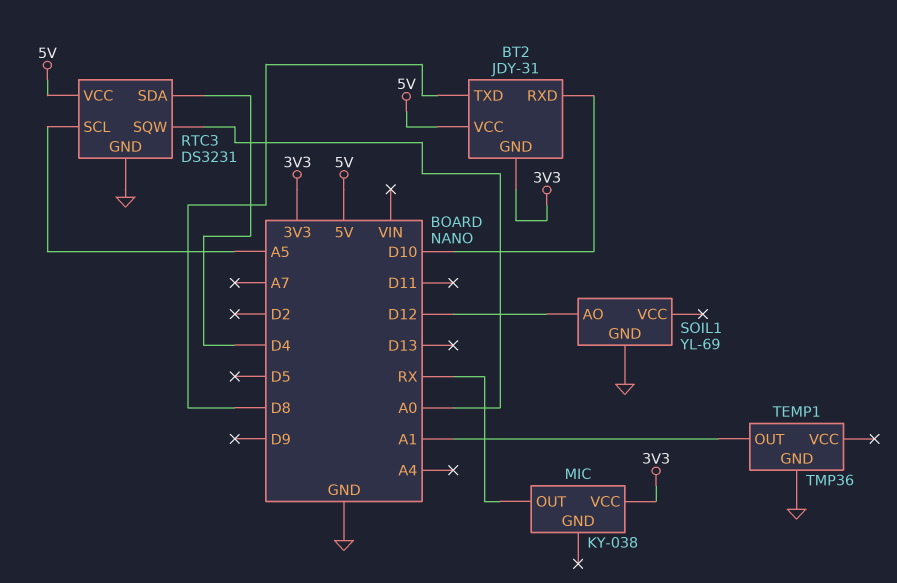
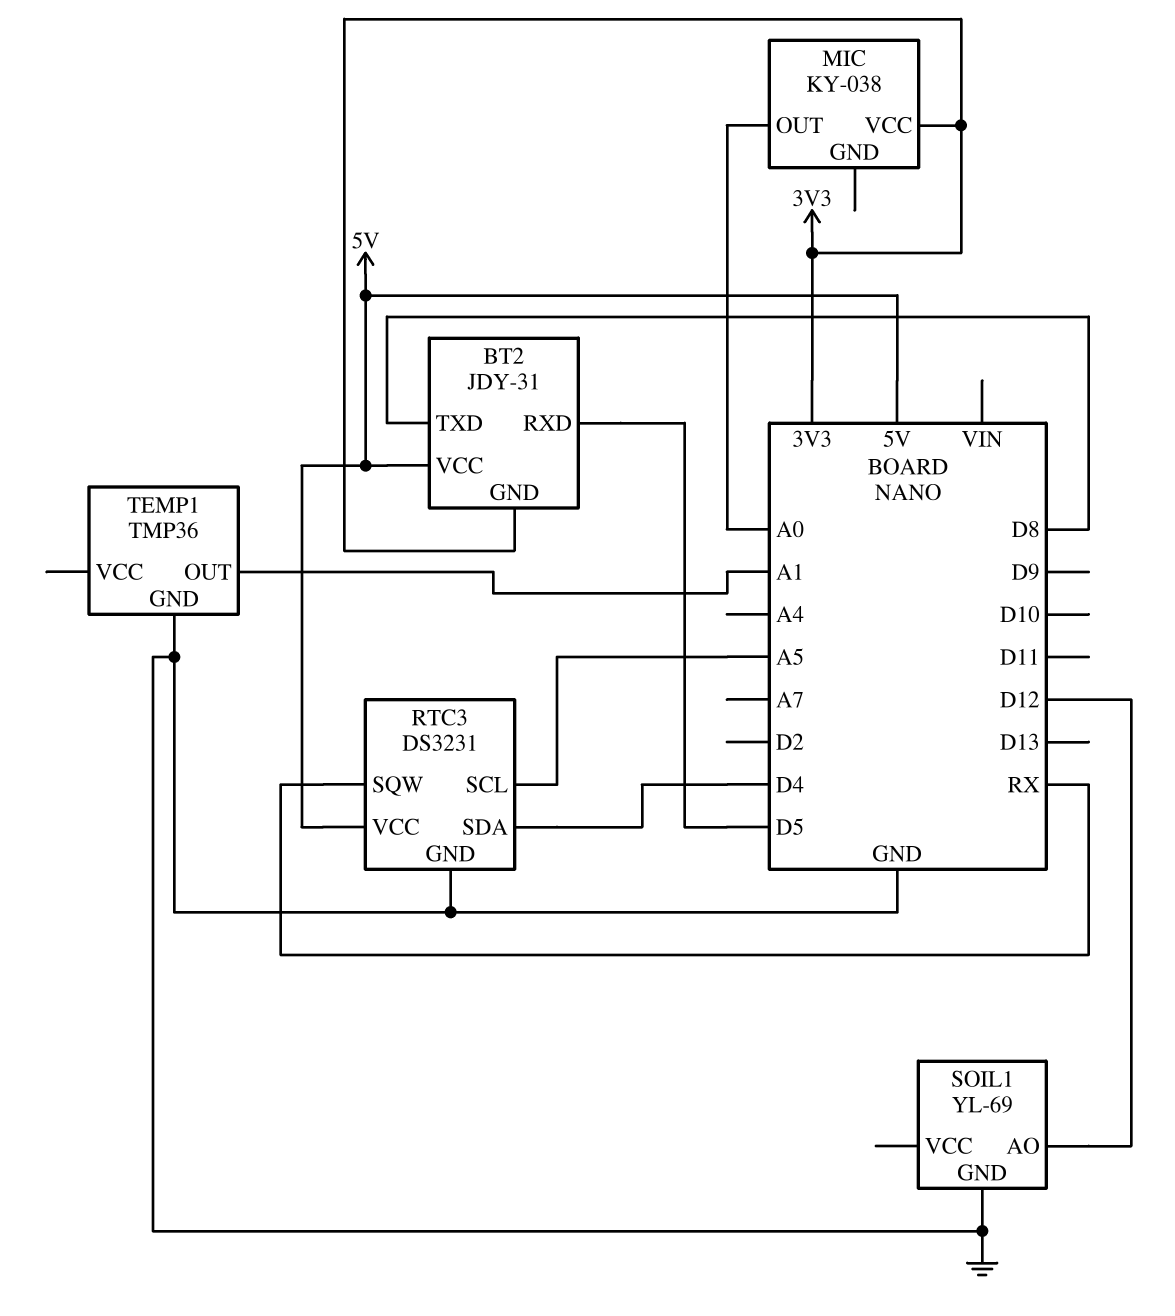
BT2 pin RXD: D10 -> D5
MIC pin OUT: RX -> A0
RTC3 pin SQW: A0 -> RX

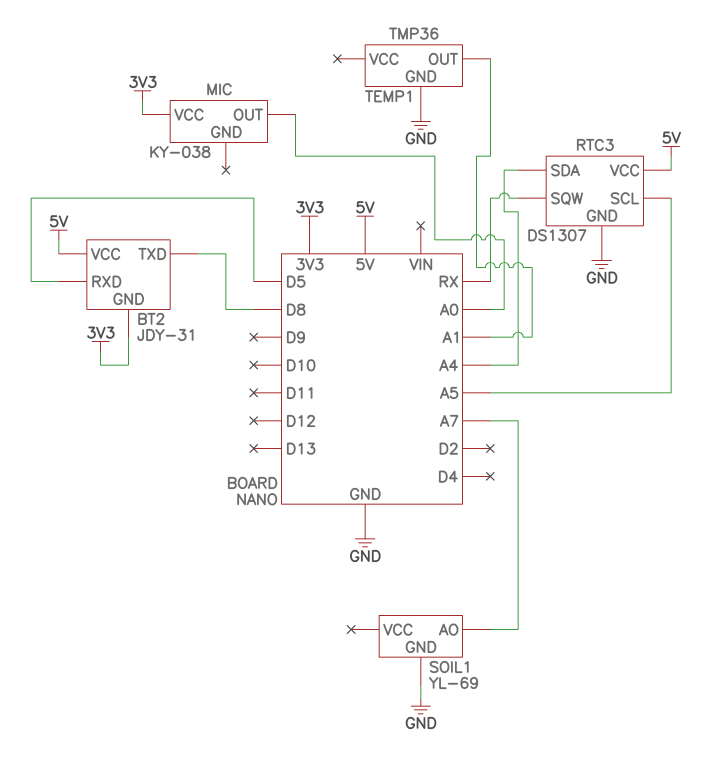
RTC3: DS3231 -> DS1307
RTC3 pin SDA: D4 -> A4
SOIL1 pin AO: D12 -> A7

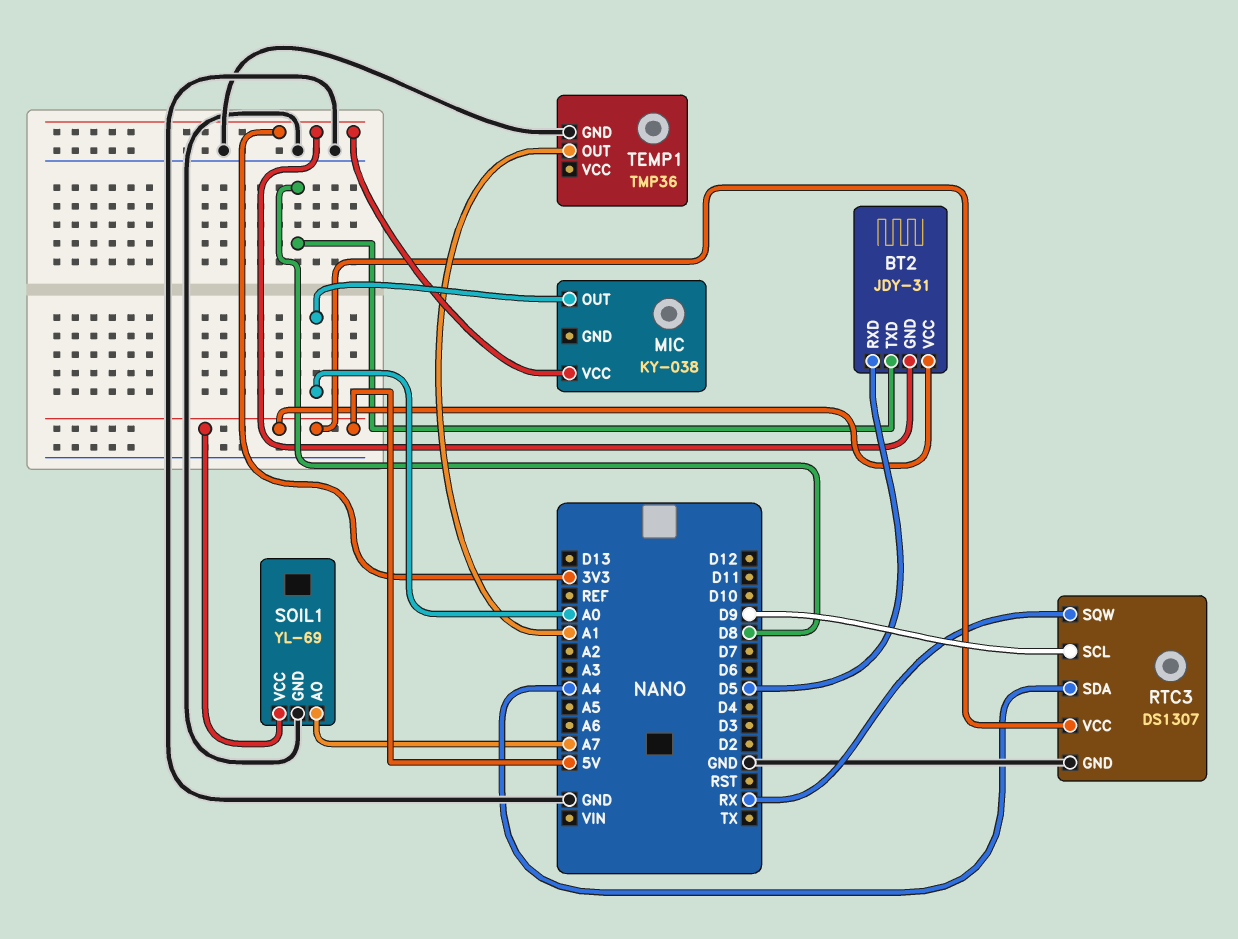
RTC3 pin SCL: A5 -> D9
SOIL1 pin VCC: none -> 5V

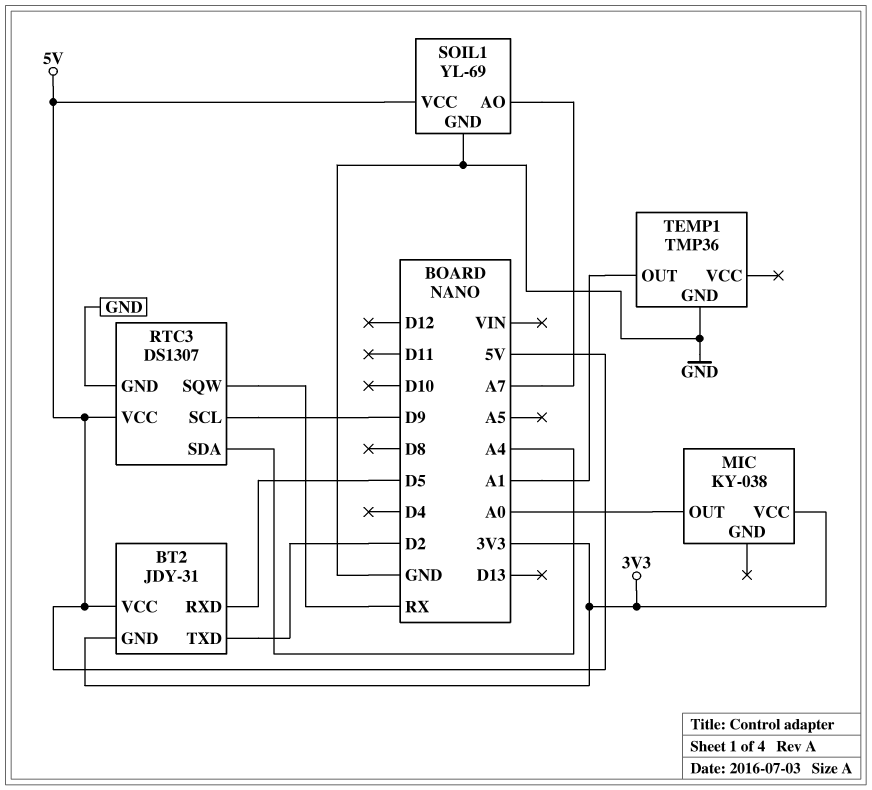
BT2 pin TXD: D8 -> D2

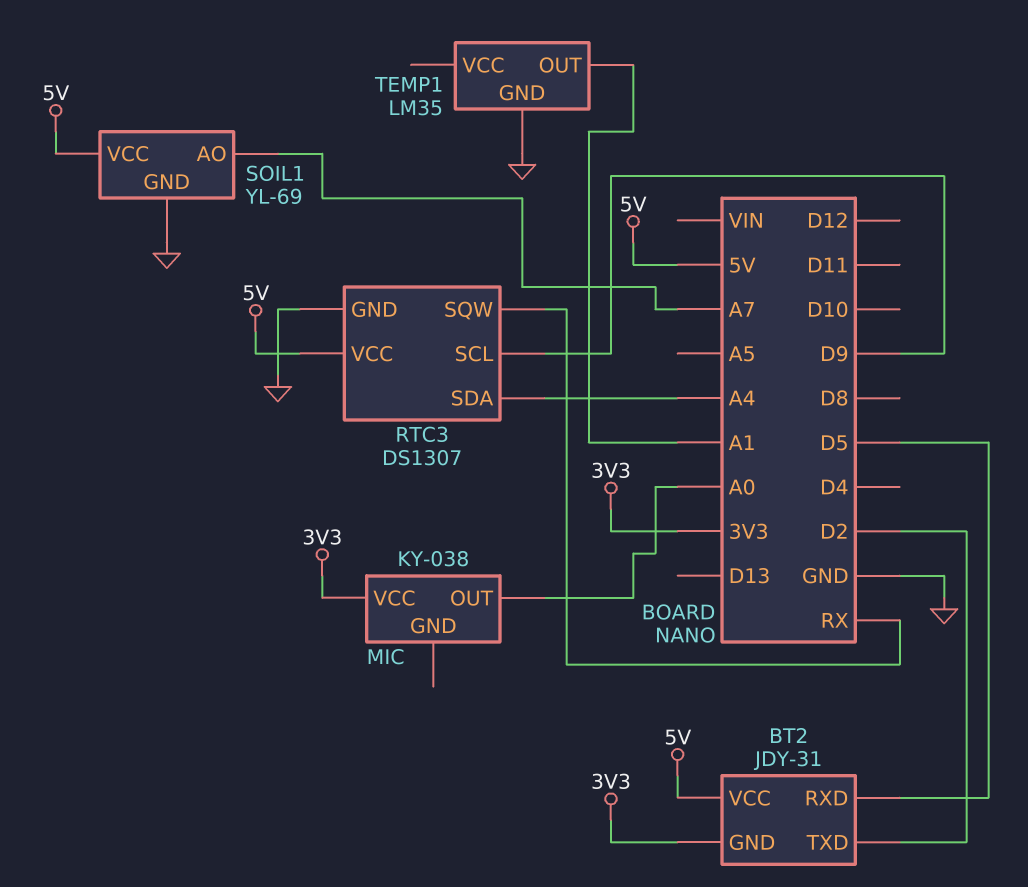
TEMP1: TMP36 -> LM35

